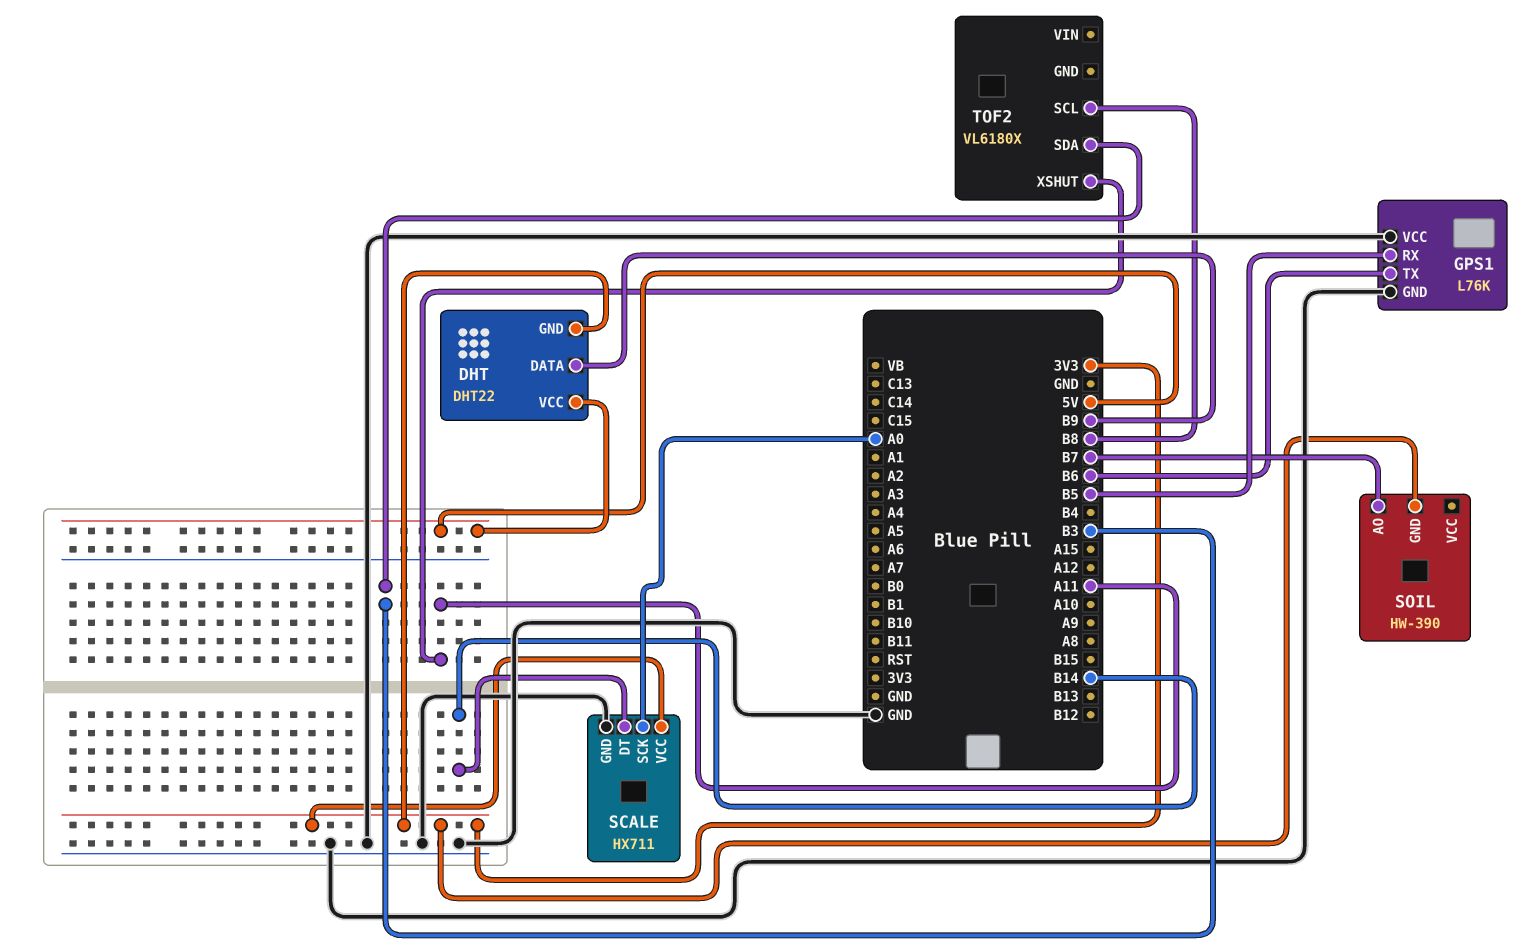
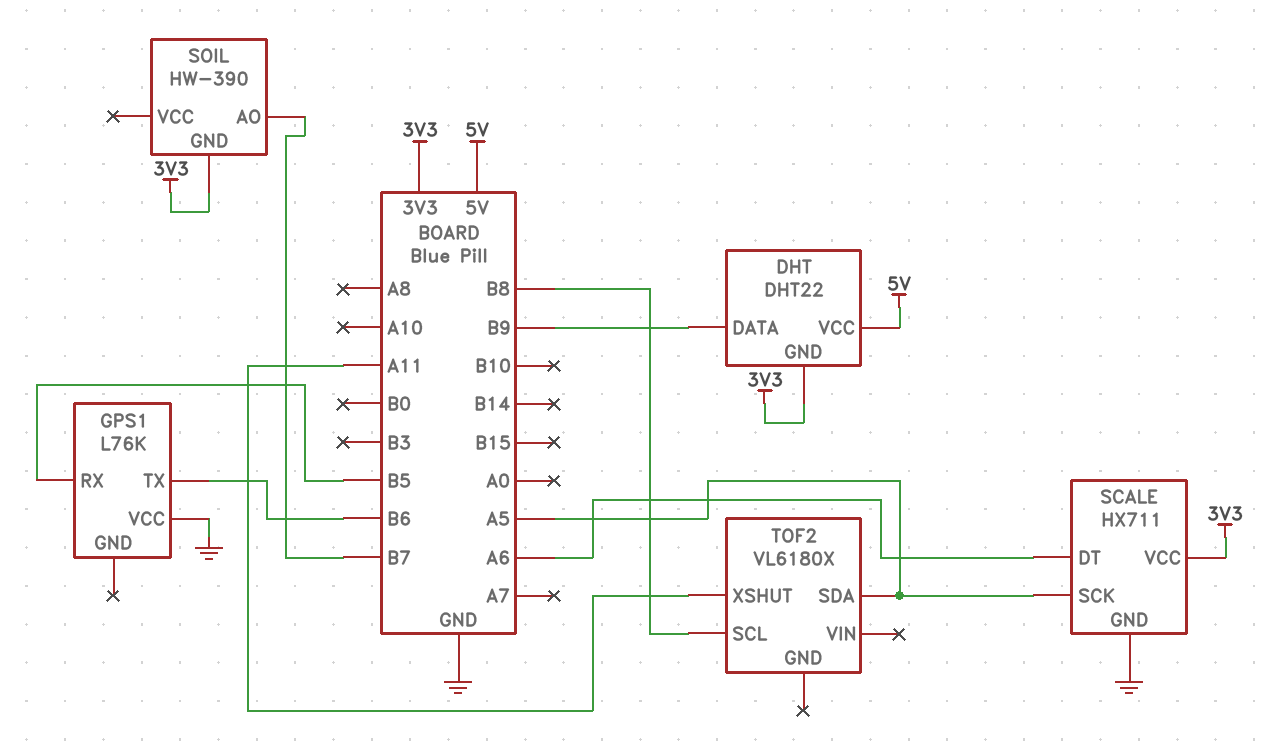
GPS1 pin GND: GND -> none
SCALE pin DT: B14 -> A6
SCALE pin SCK: A0 -> A5
TOF2 pin SDA: B3 -> A5

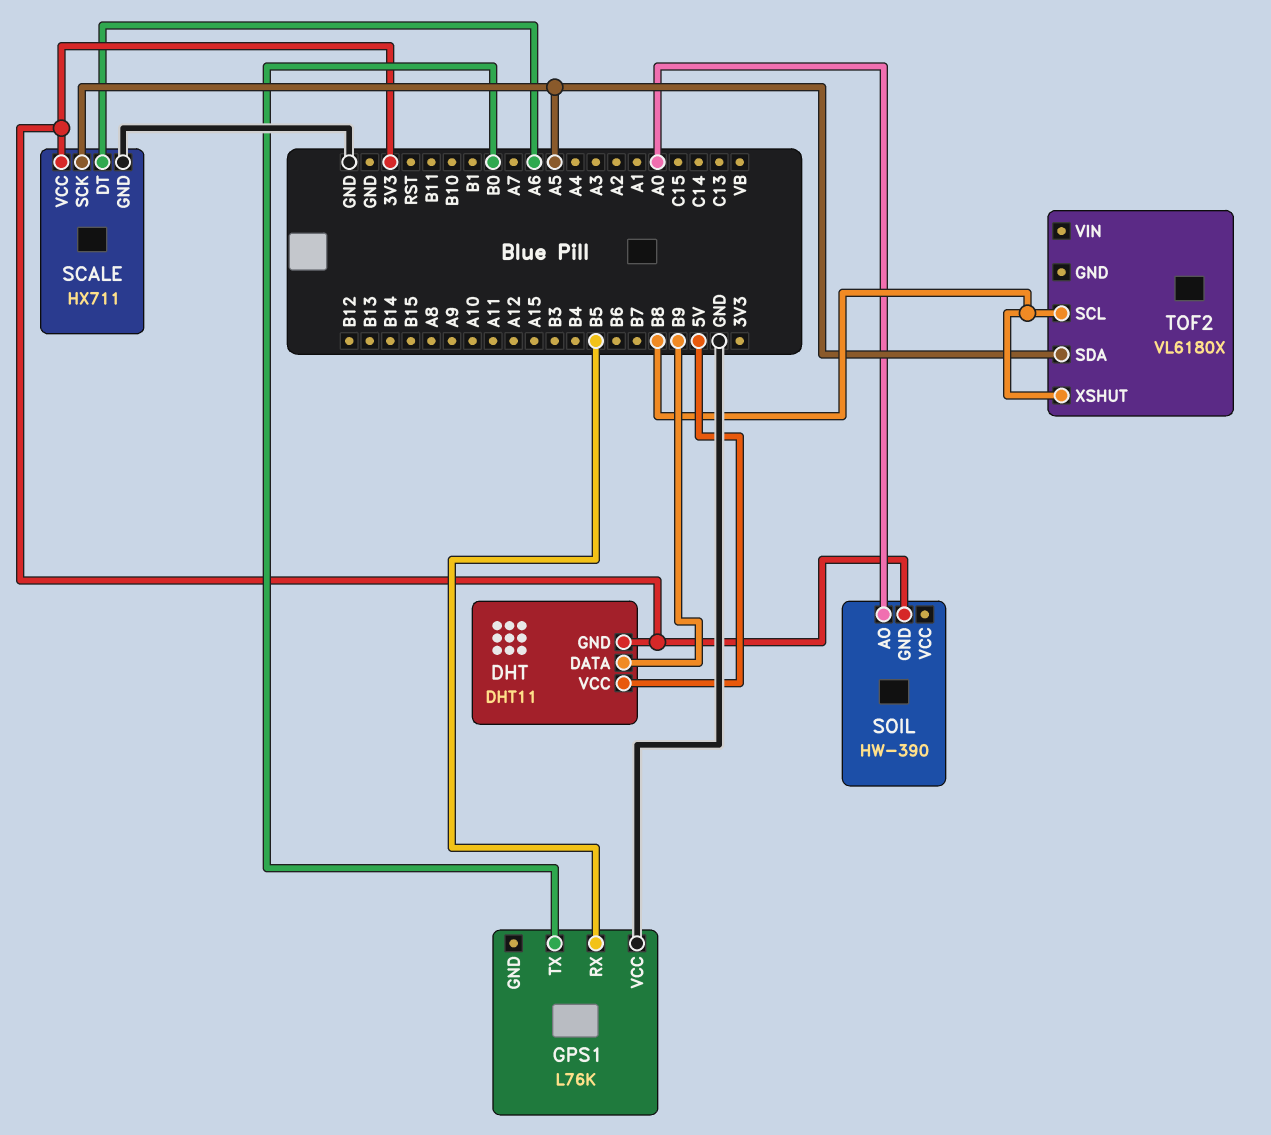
DHT: DHT22 -> DHT11
GPS1 pin TX: B6 -> B0
SOIL pin AO: B7 -> A0
TOF2 pin XSHUT: A11 -> B8

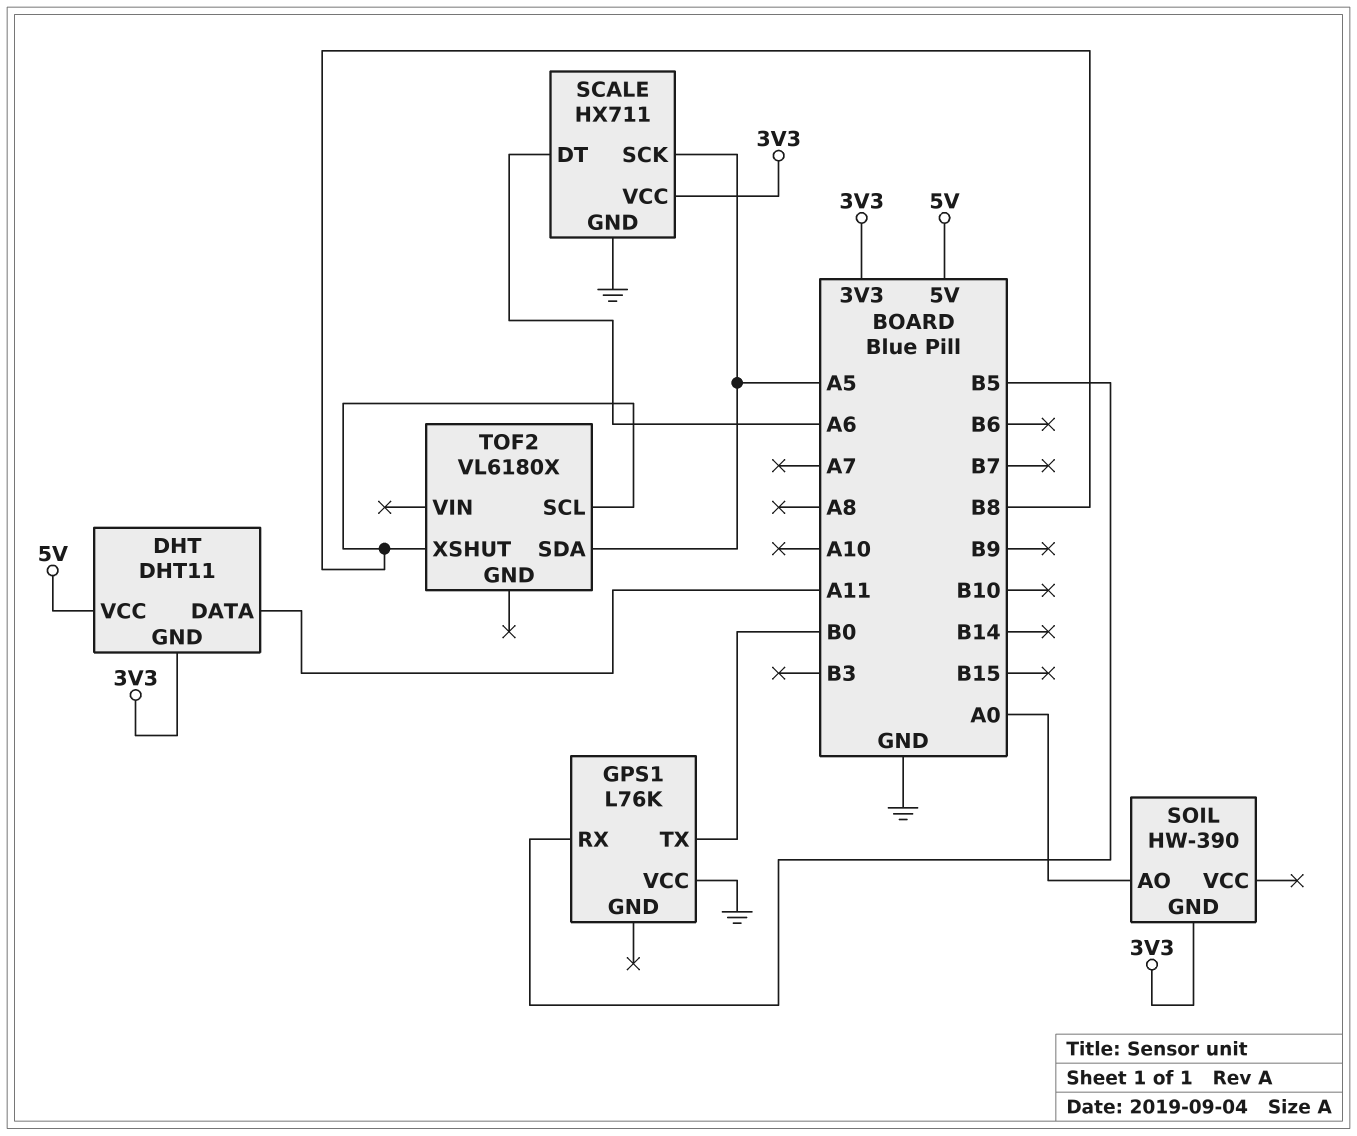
DHT pin DATA: B9 -> A11

